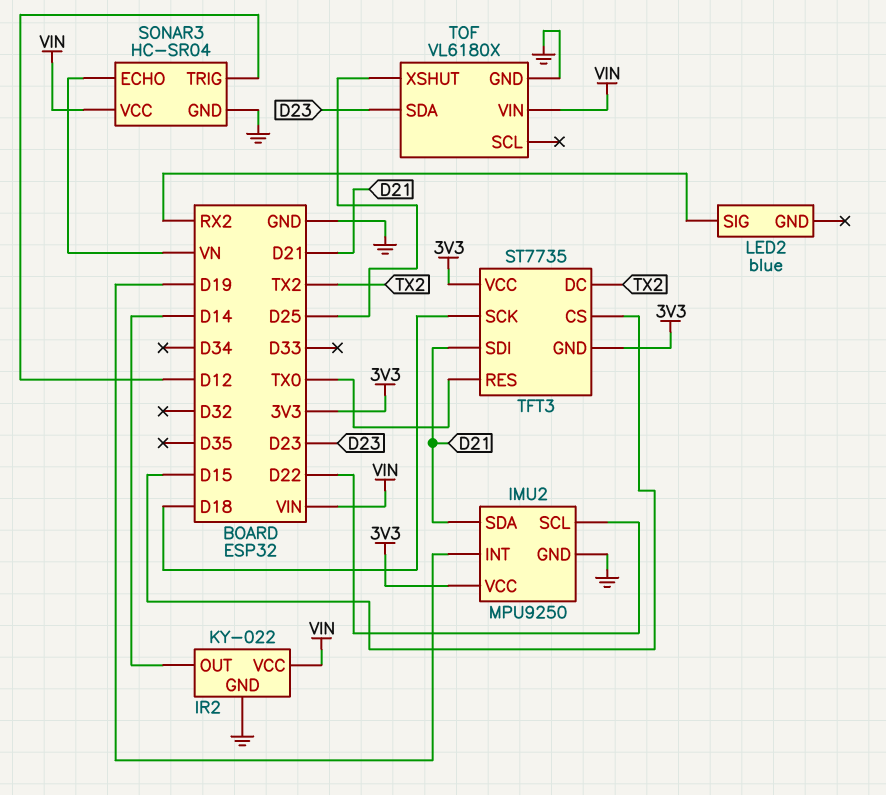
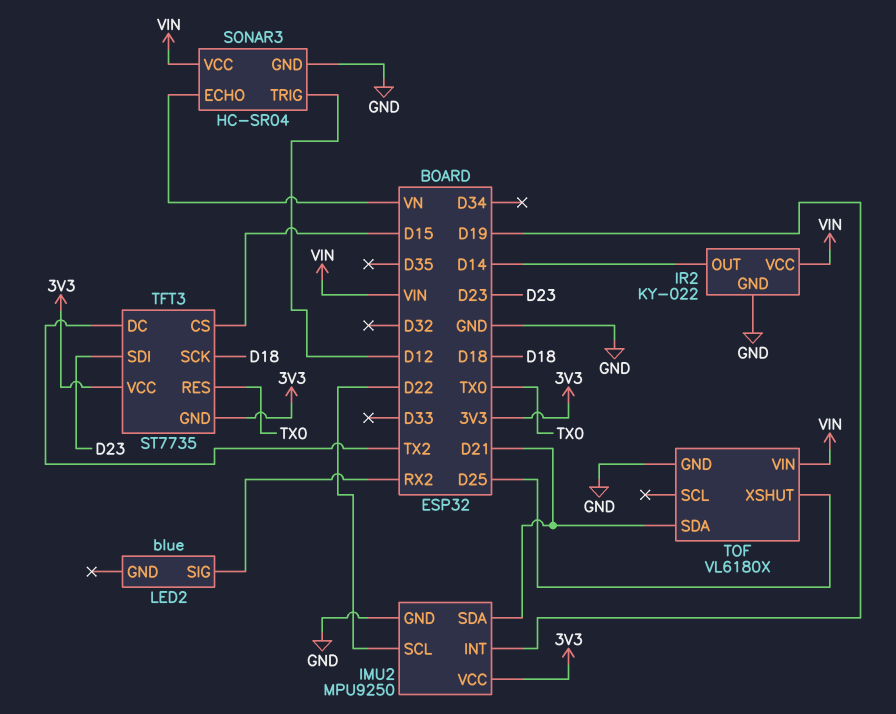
TFT3 pin SDI: D21 -> D23
TOF pin SDA: D23 -> D21

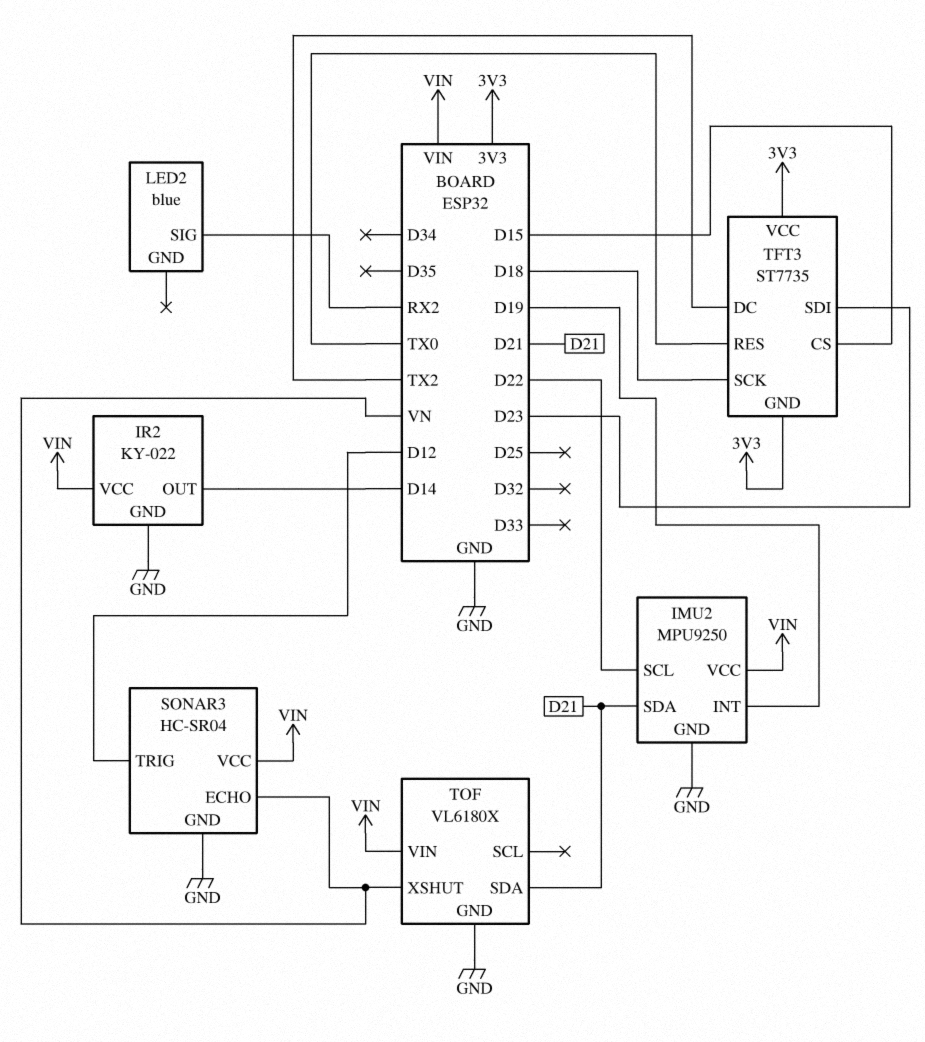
IMU2 pin VCC: 3V3 -> VIN
TOF pin XSHUT: D25 -> VN

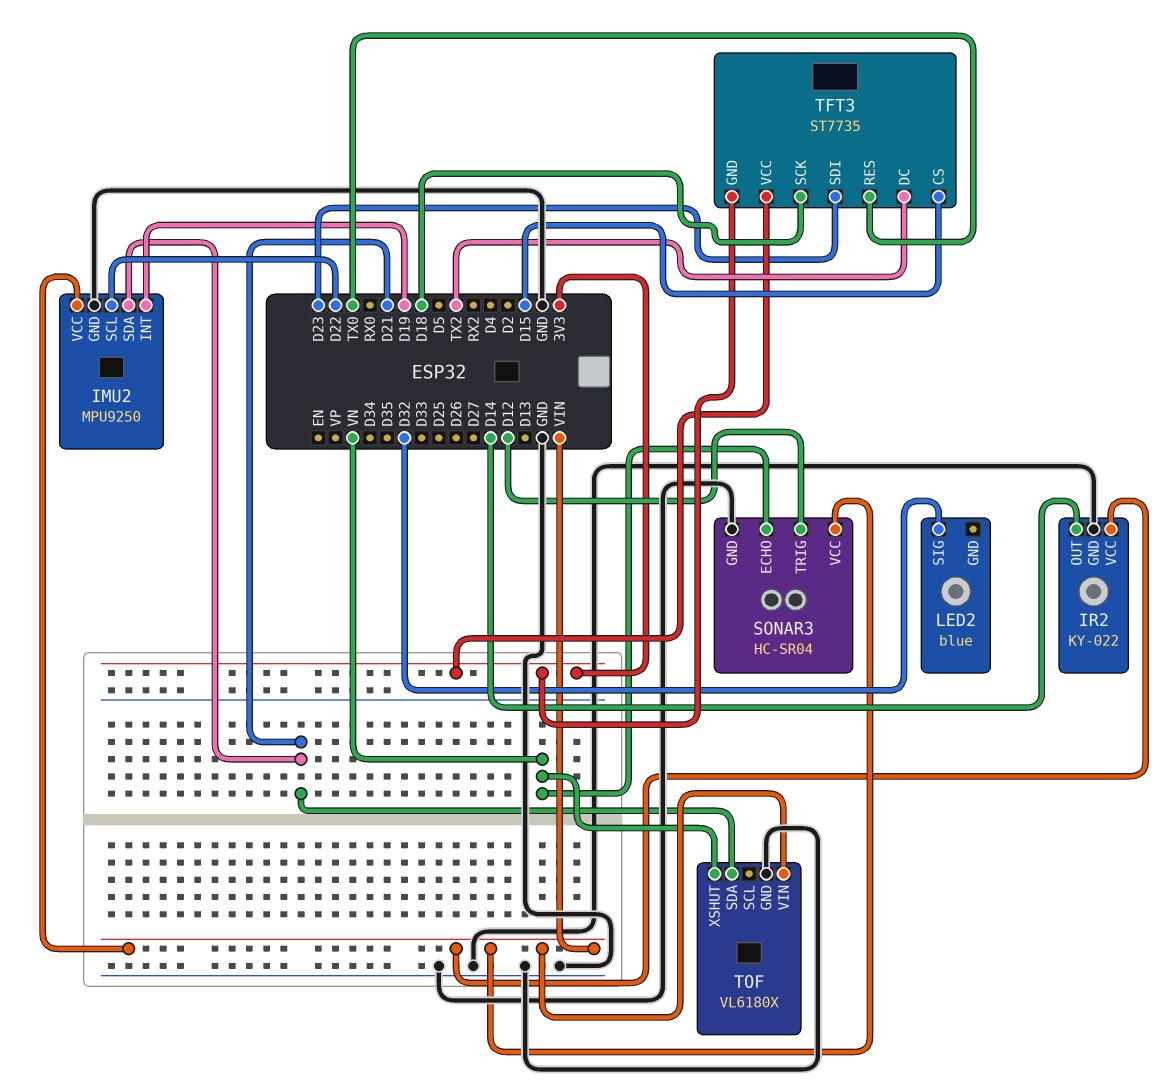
LED2 pin SIG: RX2 -> D32

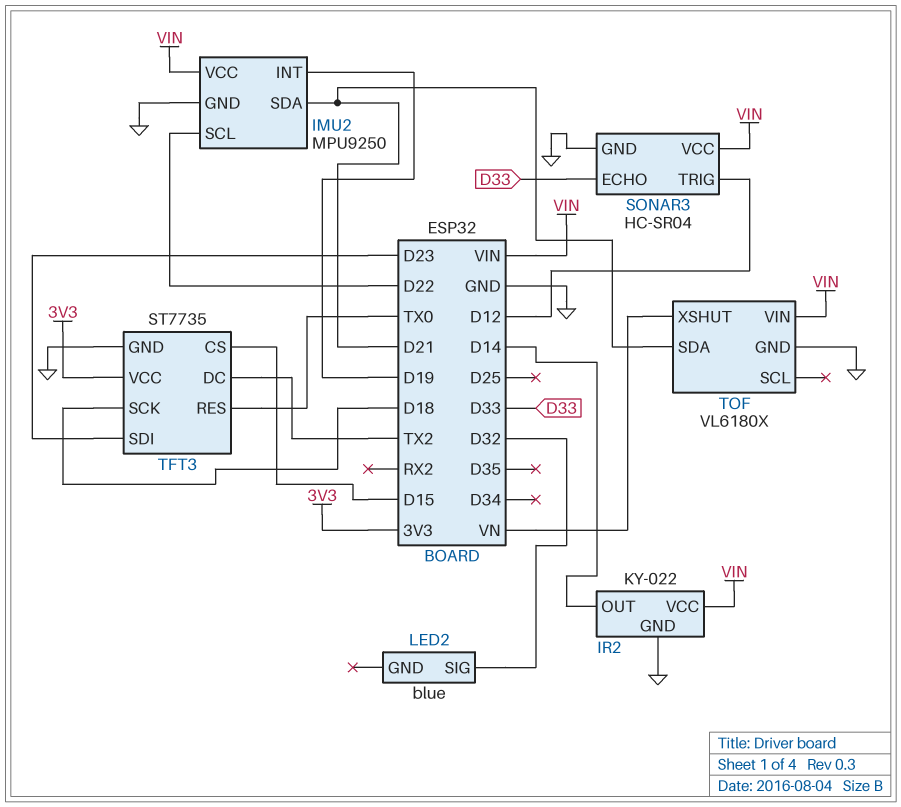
SONAR3 pin ECHO: VN -> D33
TFT3 pin GND: 3V3 -> GND

